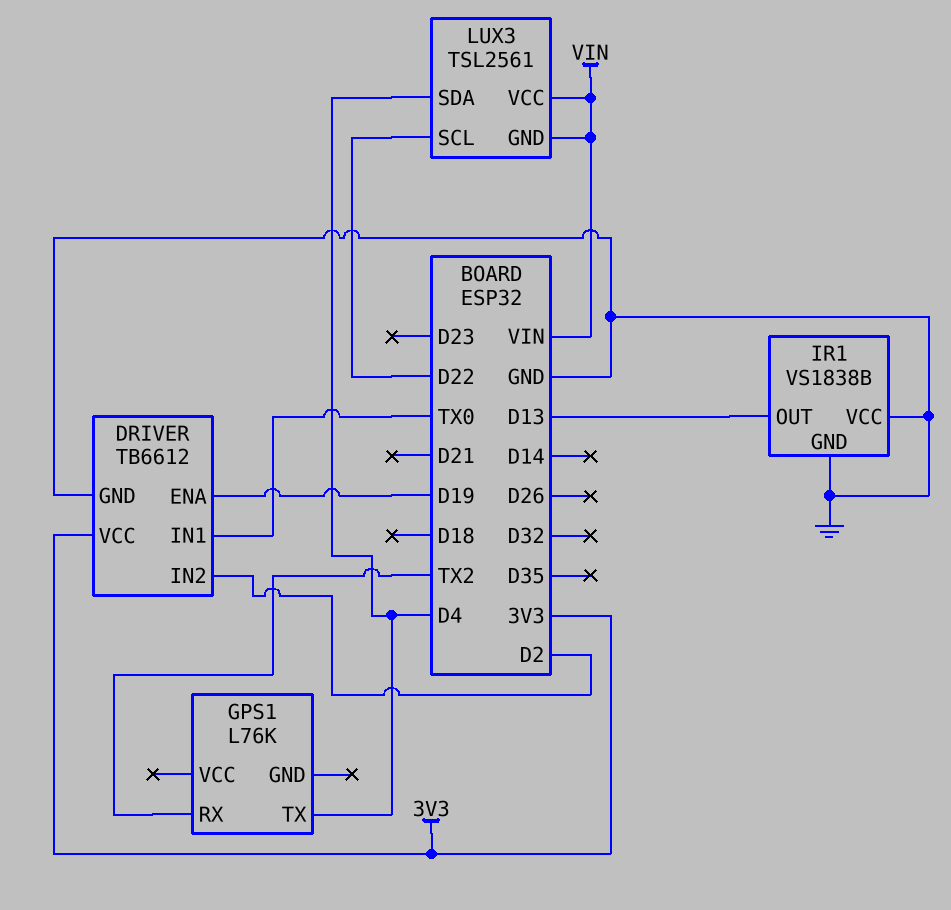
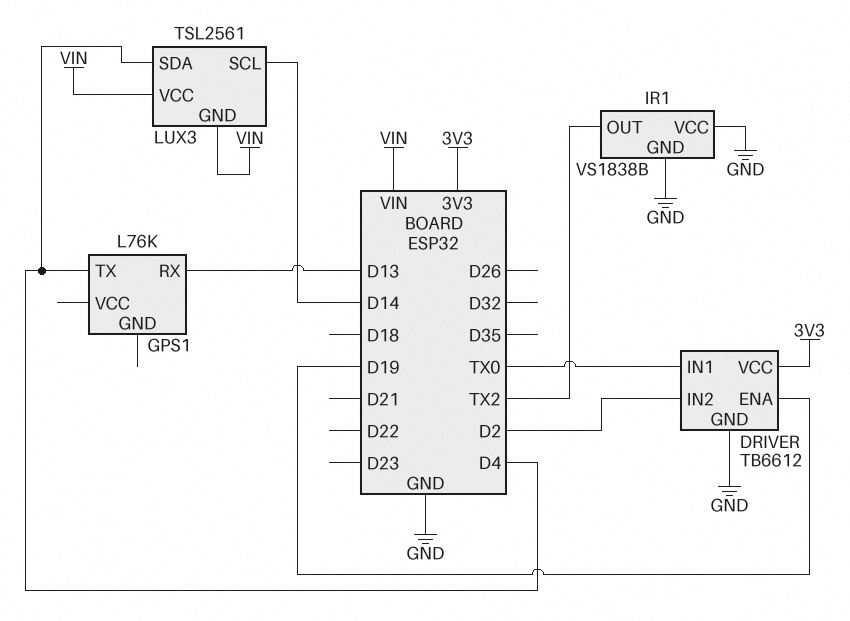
GPS1 pin RX: TX2 -> D13
IR1 pin OUT: D13 -> TX2
LUX3 pin SCL: D22 -> D14

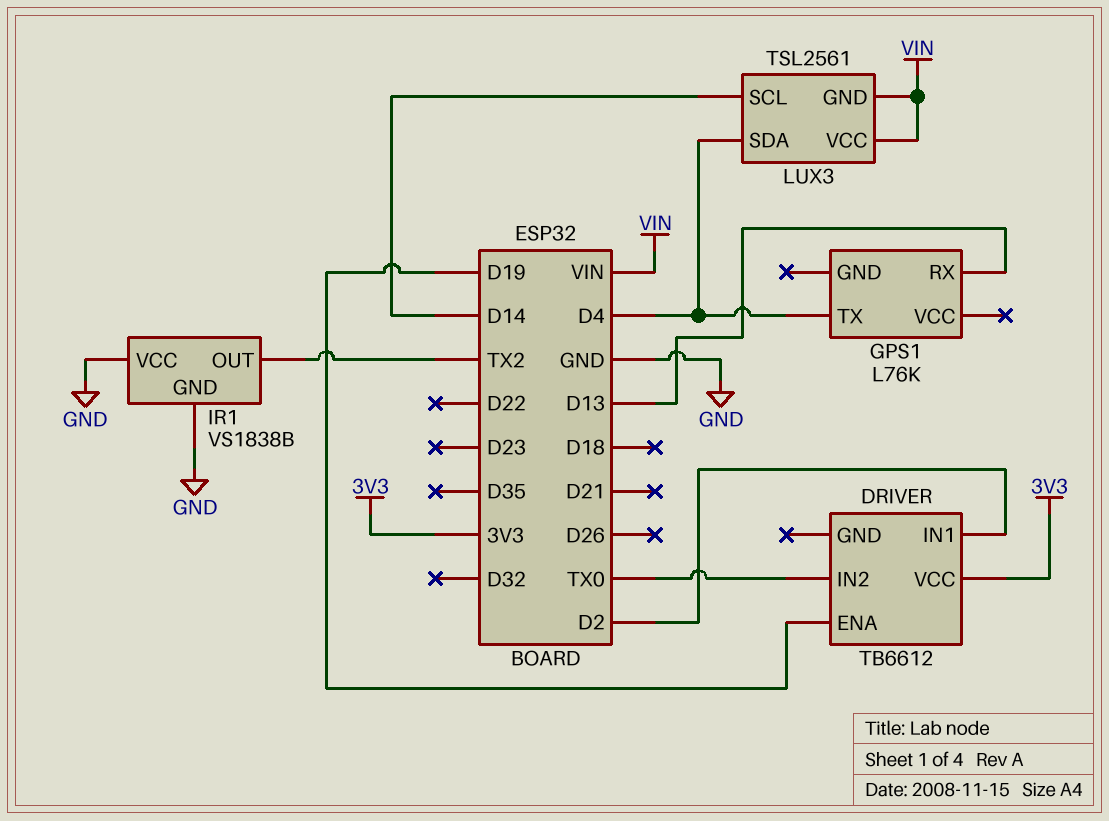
DRIVER pin GND: GND -> none
DRIVER pin IN1: TX0 -> D2
DRIVER pin IN2: D2 -> TX0

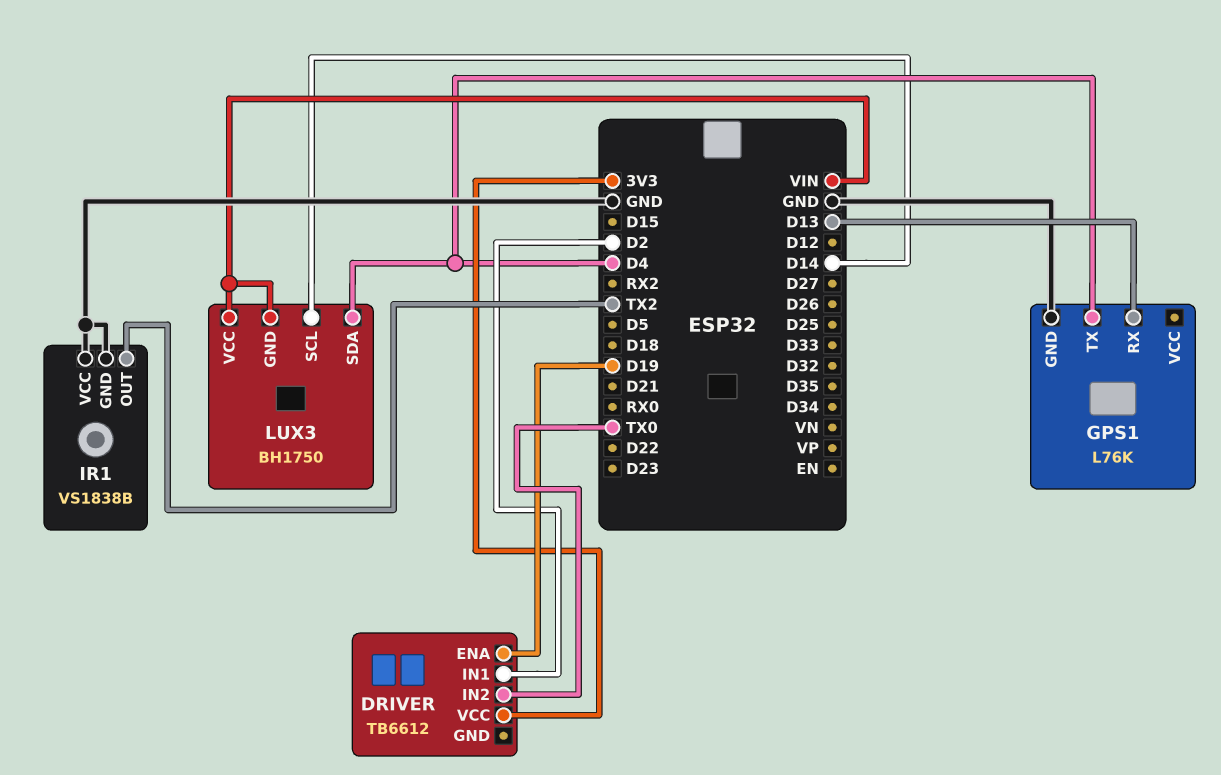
GPS1 pin GND: none -> GND
LUX3: TSL2561 -> BH1750

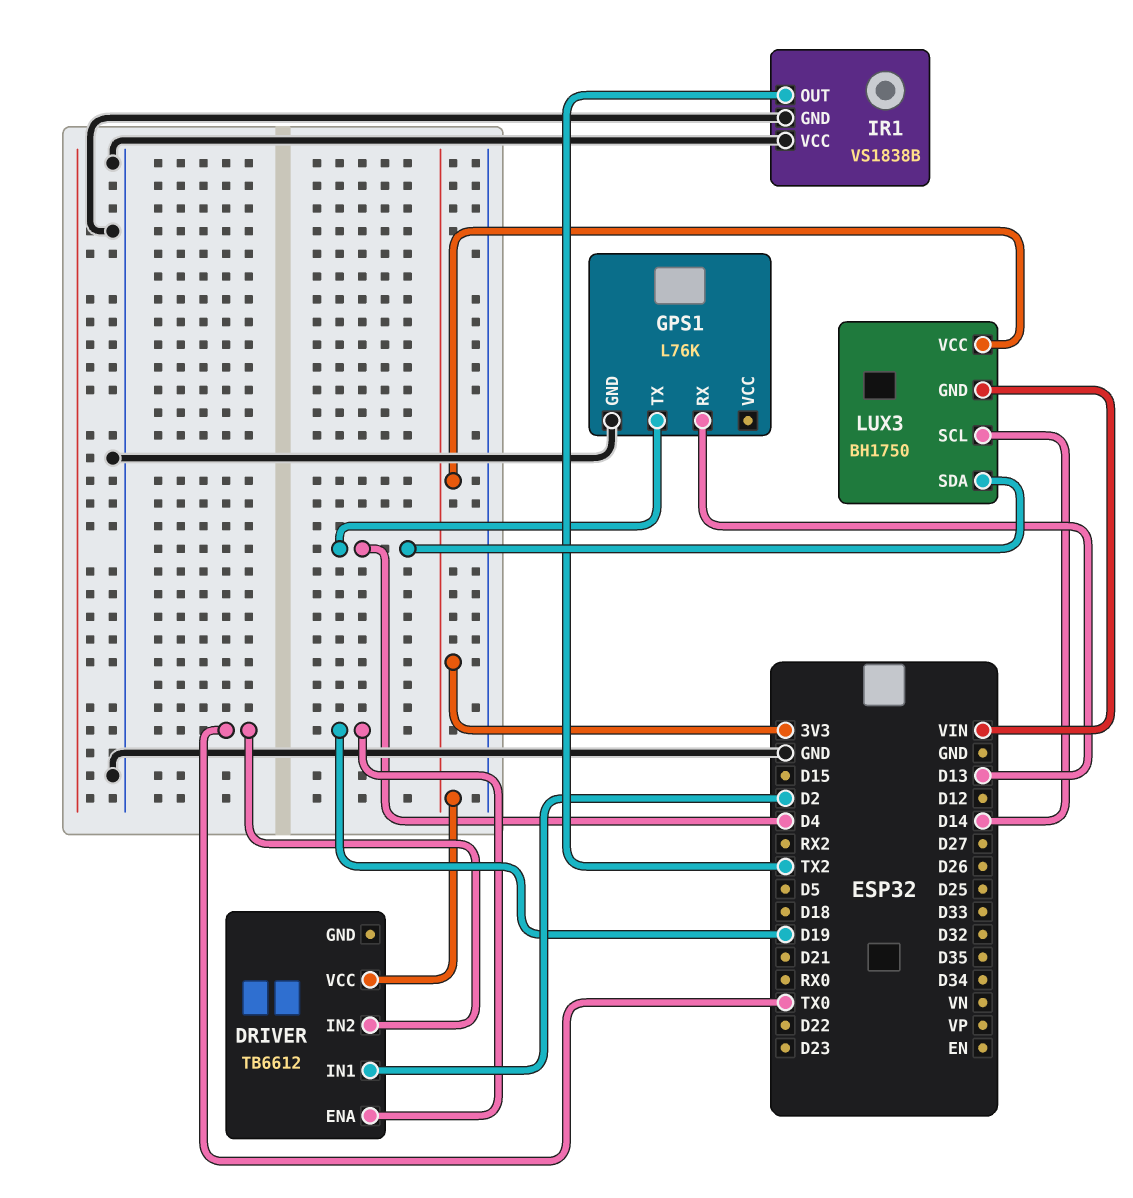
LUX3 pin VCC: VIN -> 3V3

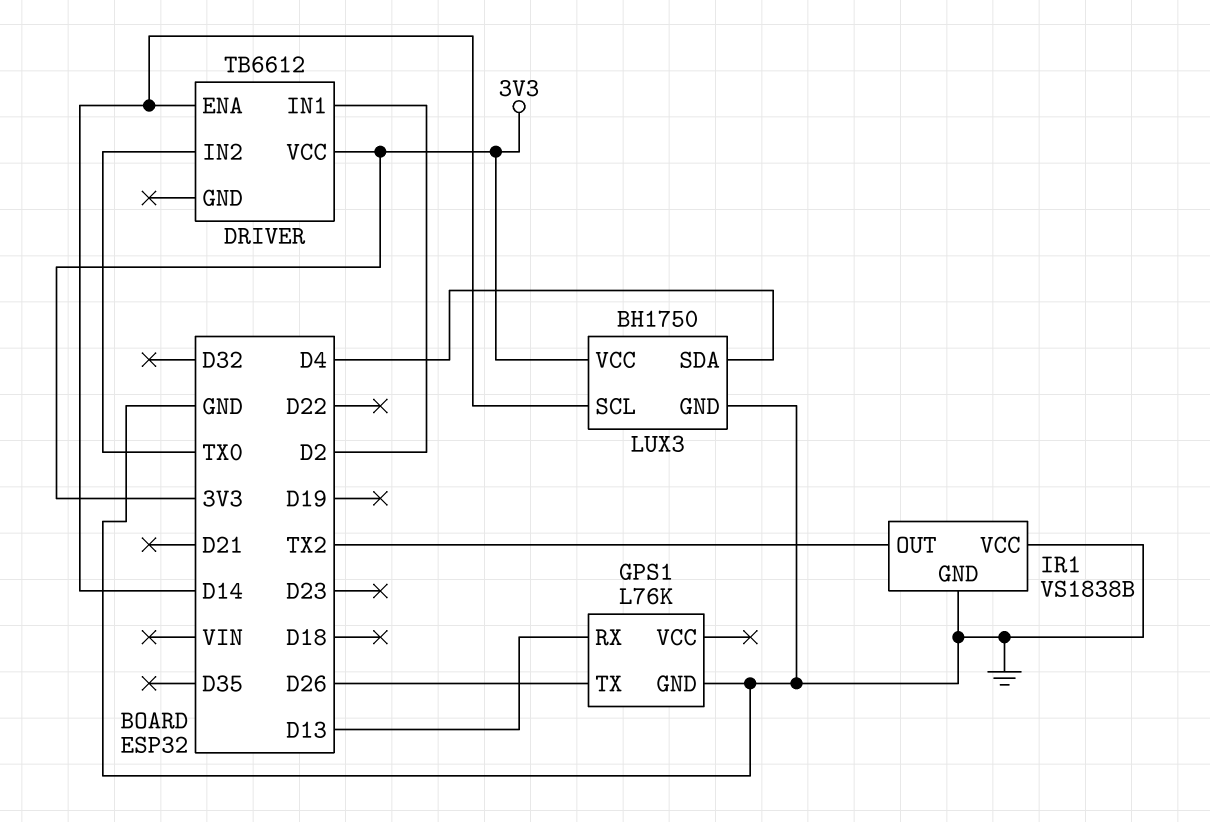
DRIVER pin ENA: D19 -> D14
GPS1 pin TX: D4 -> D26
LUX3 pin GND: VIN -> GND

